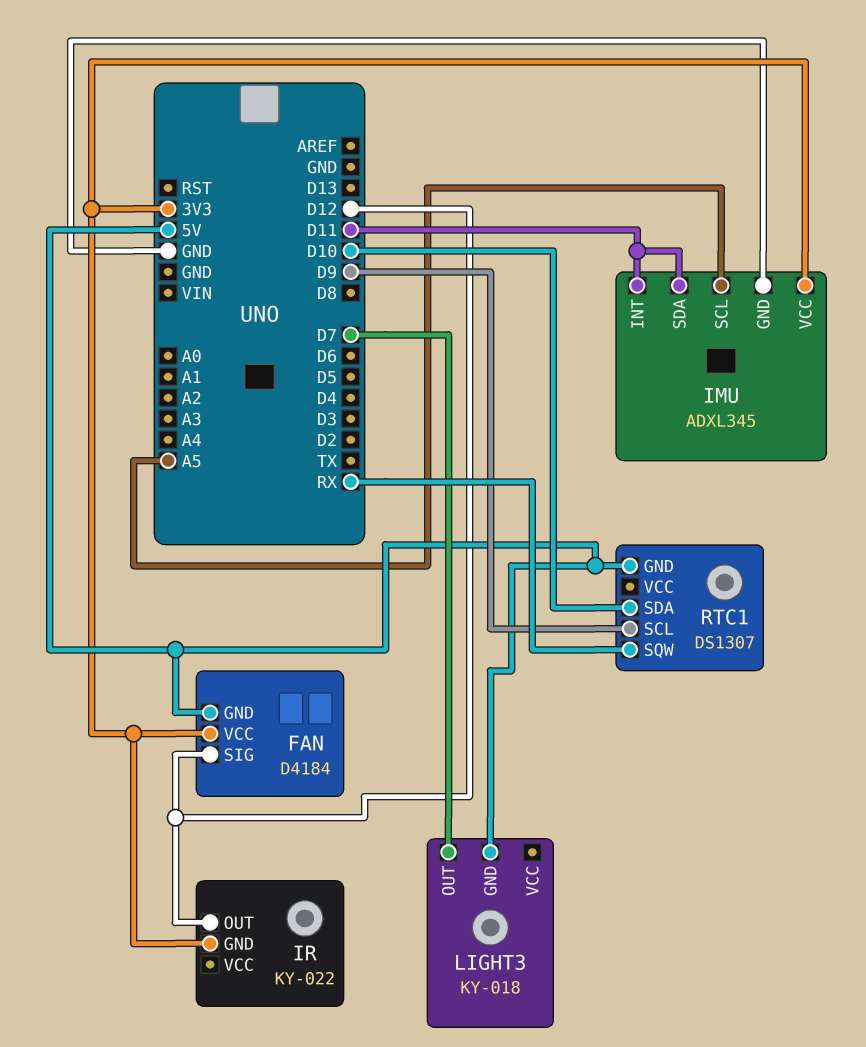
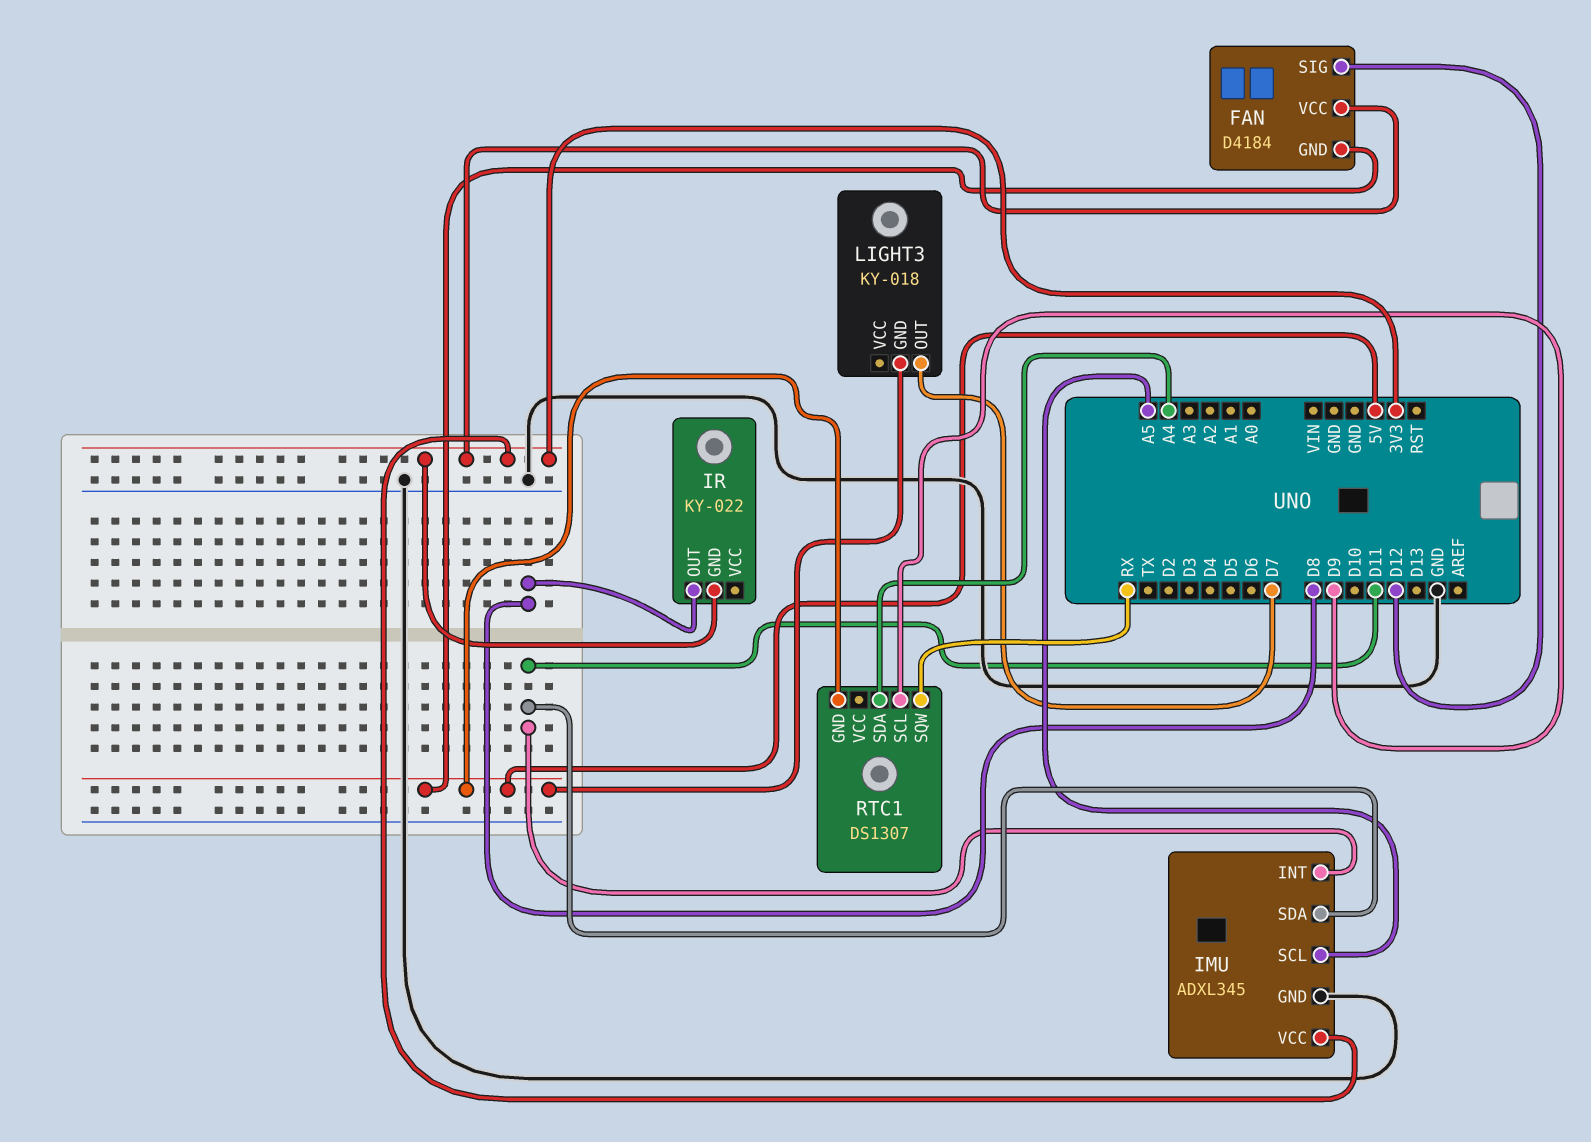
IR pin OUT: D12 -> D8
RTC1 pin SDA: D10 -> A4

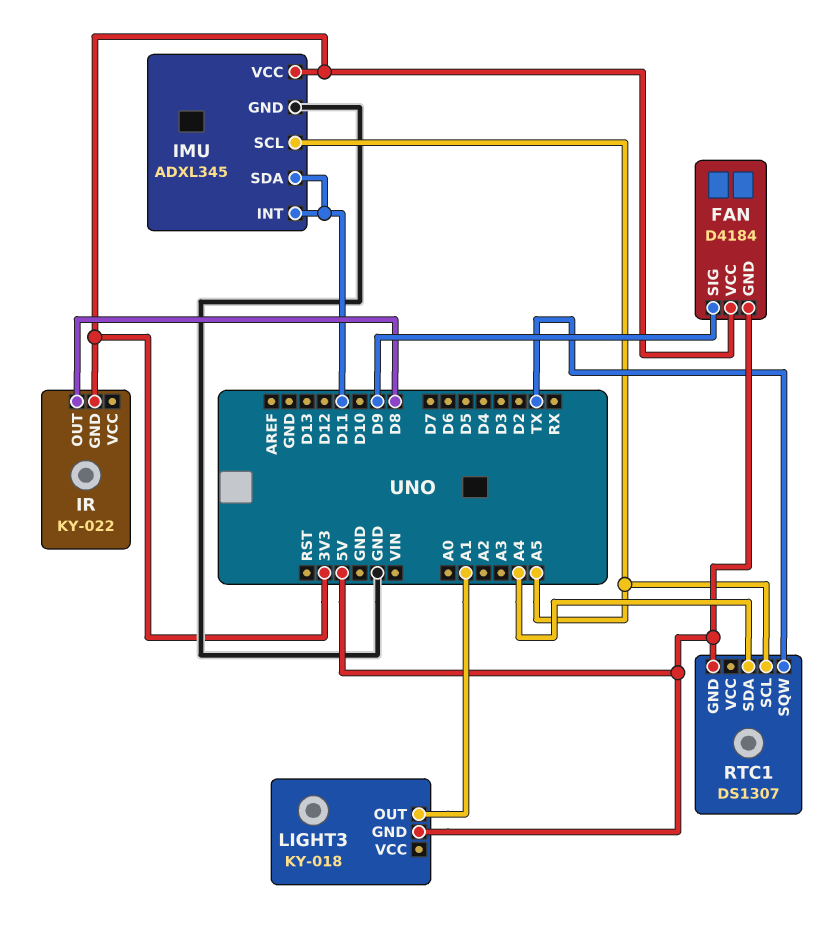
FAN pin SIG: D12 -> D9
LIGHT3 pin OUT: D7 -> A1
RTC1 pin SCL: D9 -> A5
RTC1 pin SQW: RX -> TX

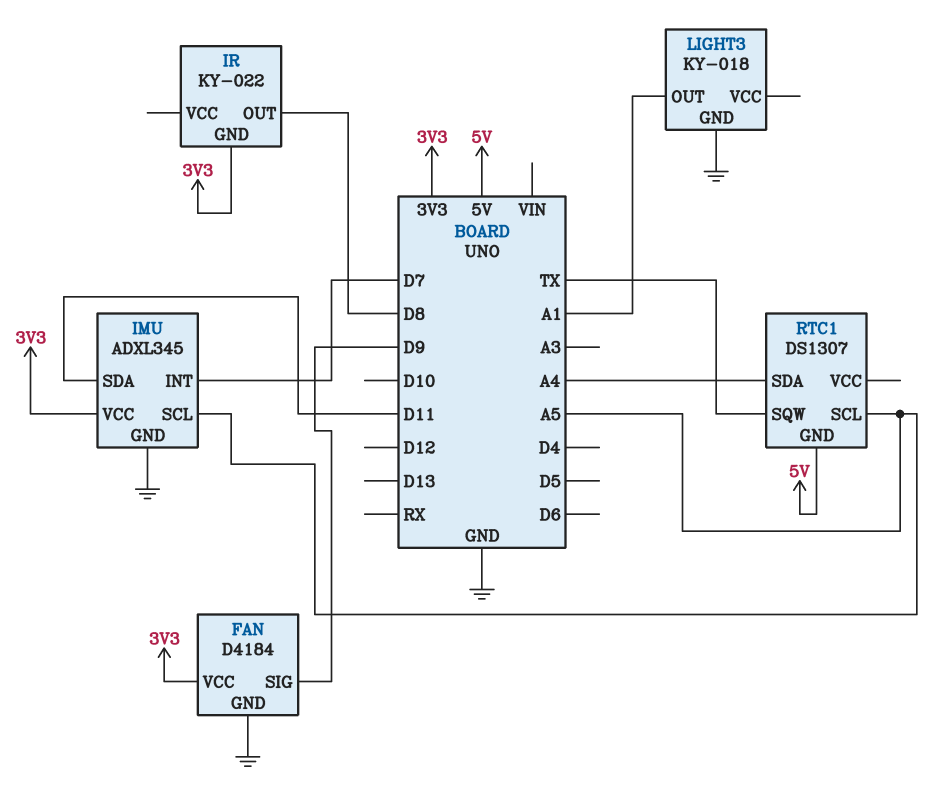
FAN pin GND: 5V -> GND
IMU pin INT: D11 -> D7
LIGHT3 pin GND: 5V -> GND

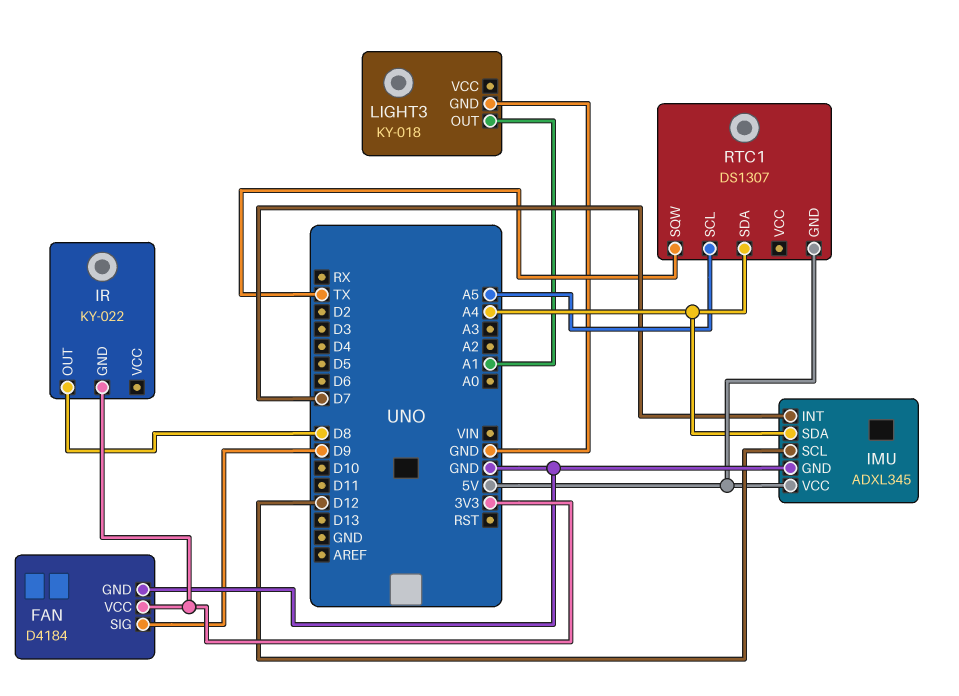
IMU pin SCL: A5 -> D12
IMU pin SDA: D11 -> A4
IMU pin VCC: 3V3 -> 5V

